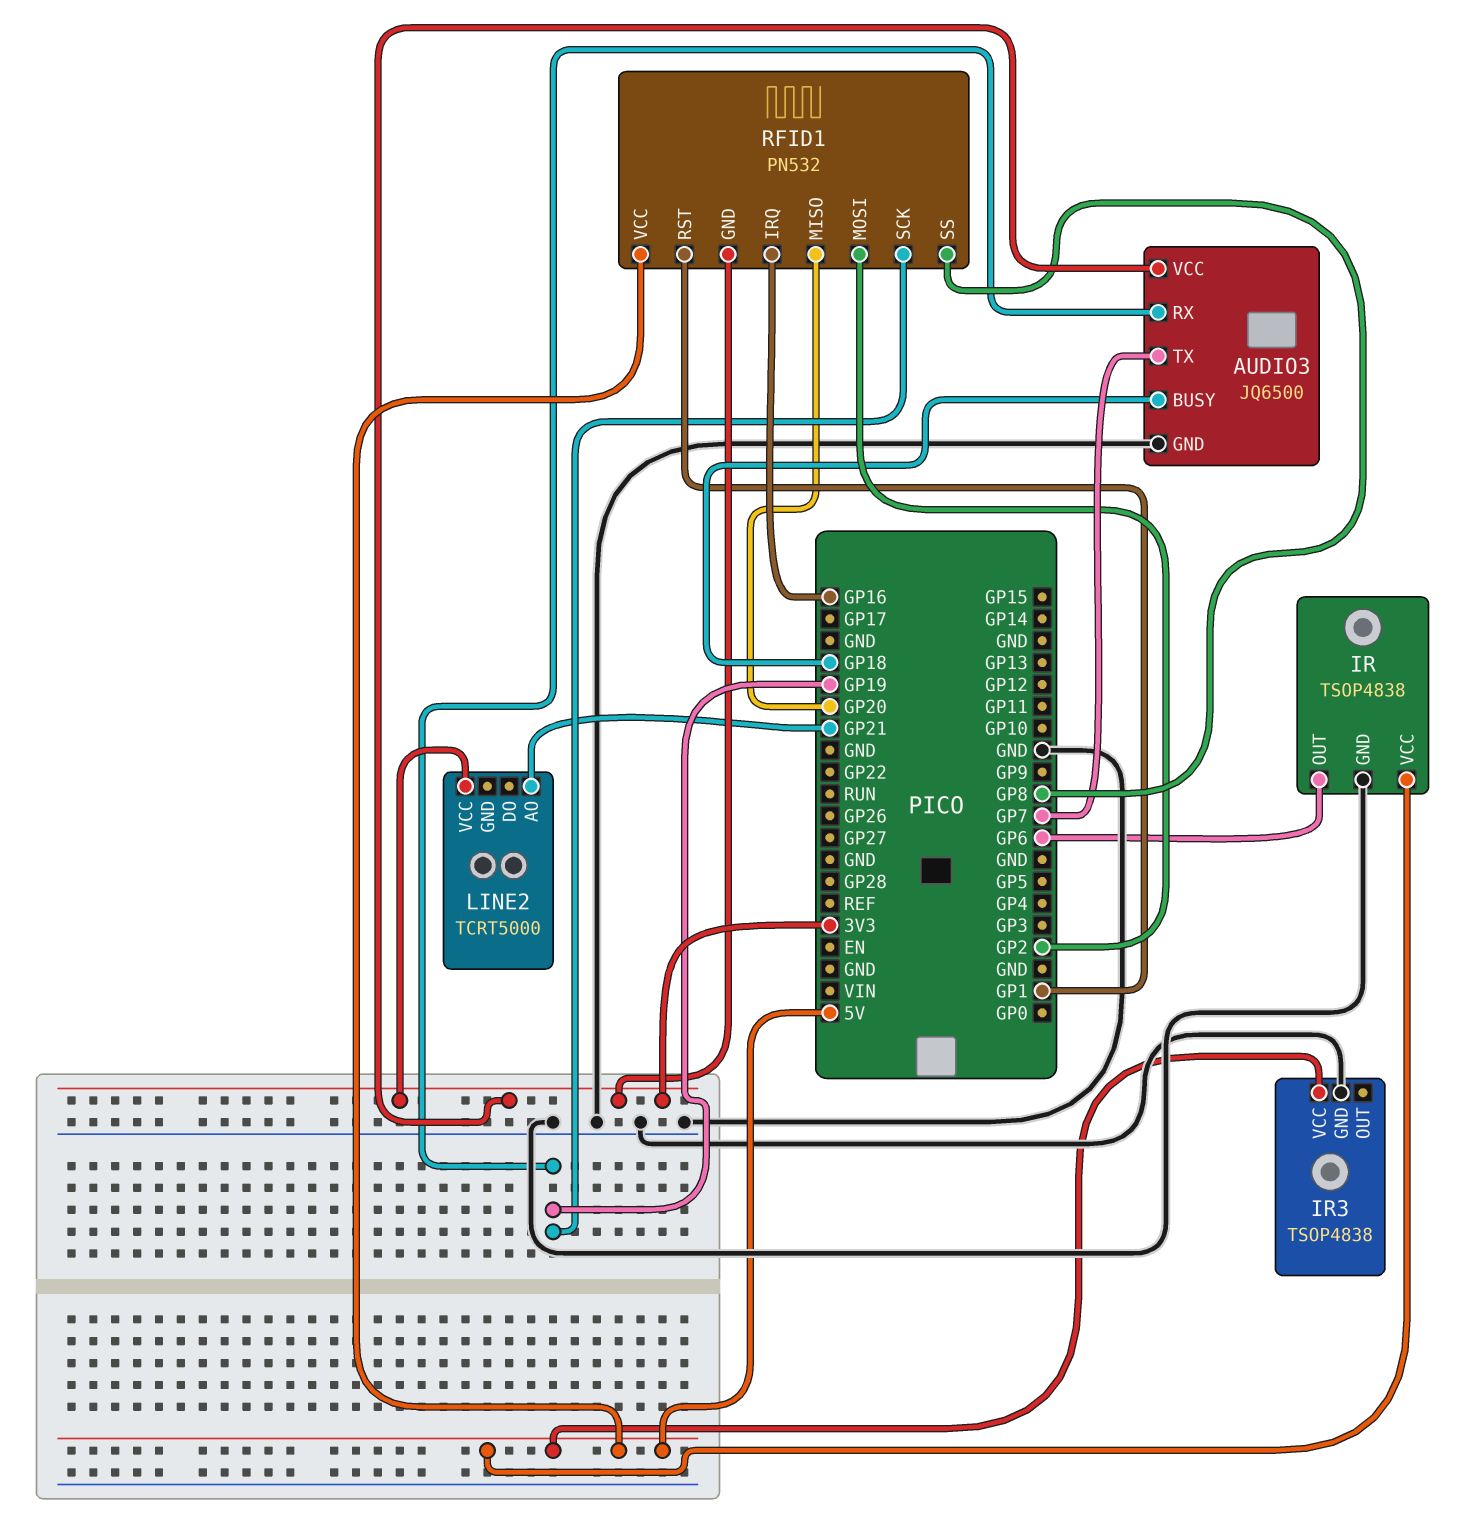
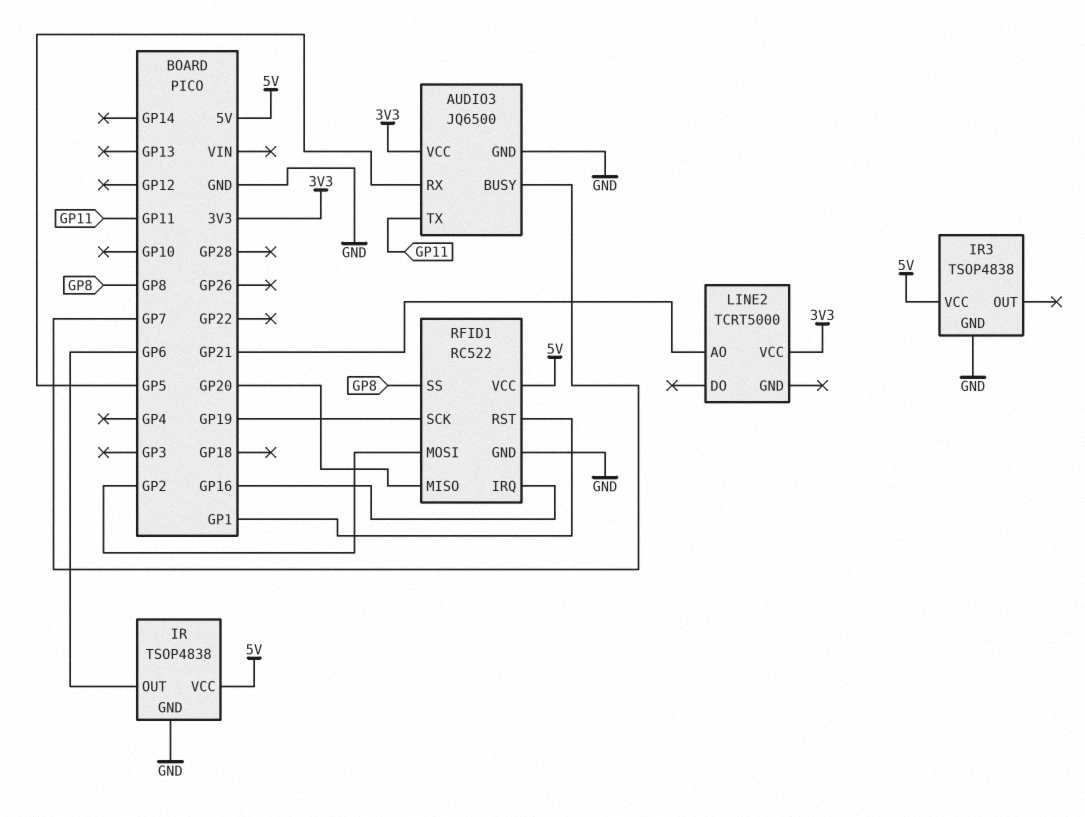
AUDIO3 pin BUSY: GP18 -> GP7
AUDIO3 pin RX: GP19 -> GP5
AUDIO3 pin TX: GP7 -> GP11
RFID1: PN532 -> RC522
RFID1 pin GND: 3V3 -> GND

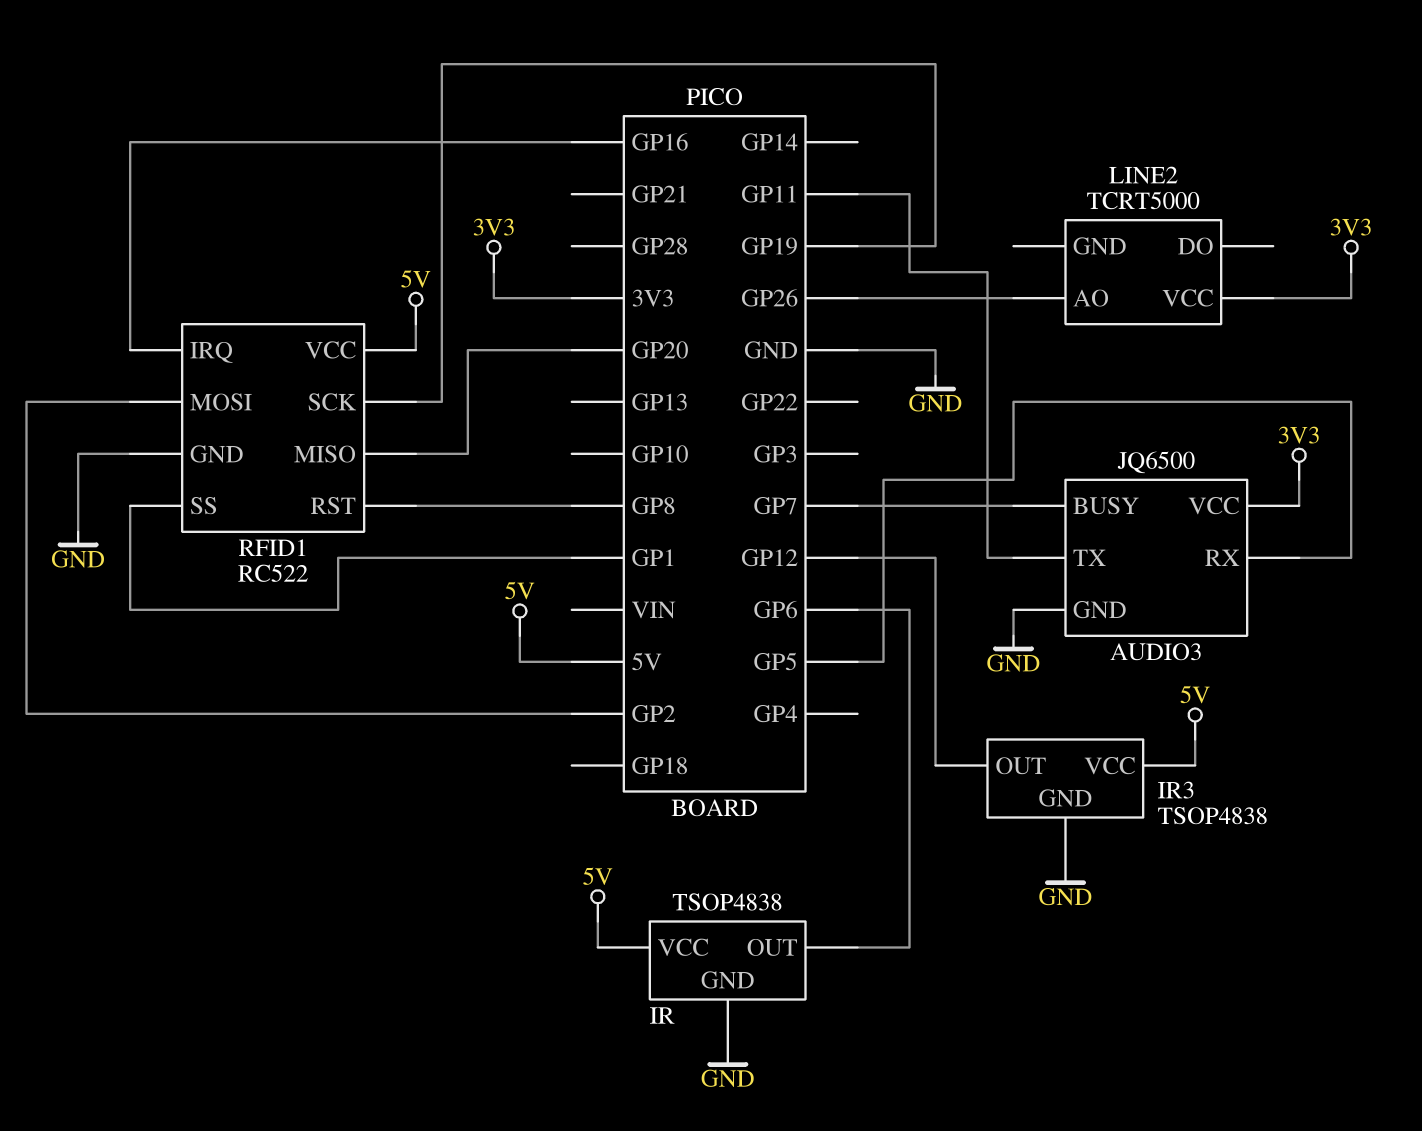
IR3 pin OUT: none -> GP12
LINE2 pin AO: GP21 -> GP26
RFID1 pin RST: GP1 -> GP8
RFID1 pin SS: GP8 -> GP1

